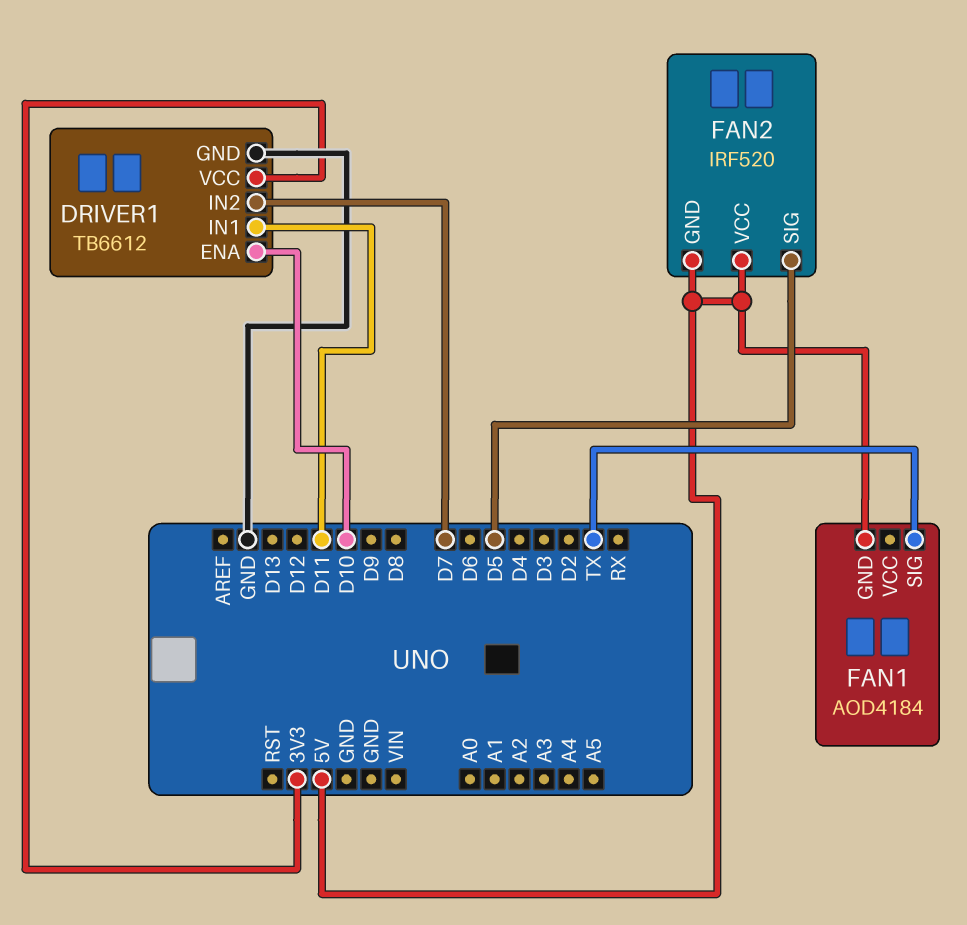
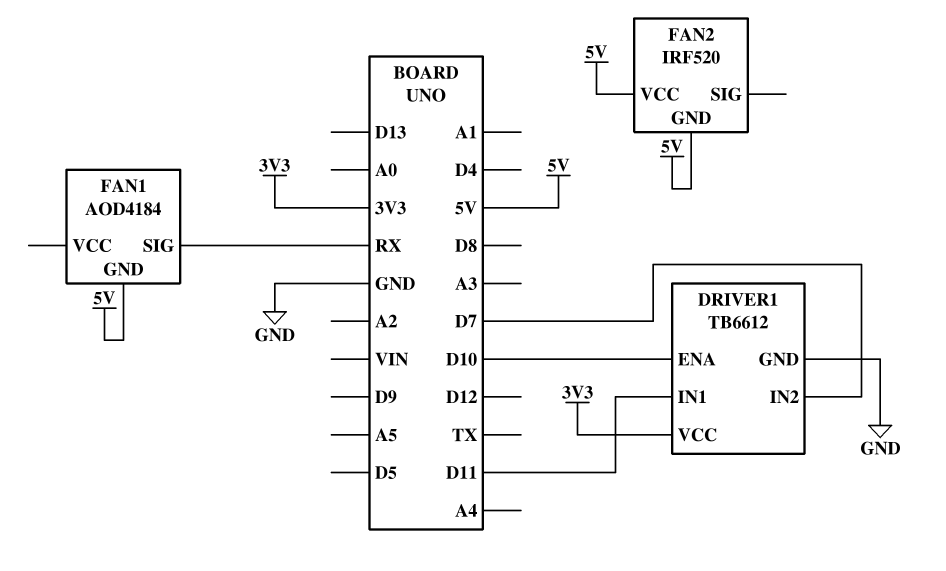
FAN1 pin SIG: TX -> RX
FAN2 pin SIG: D5 -> none

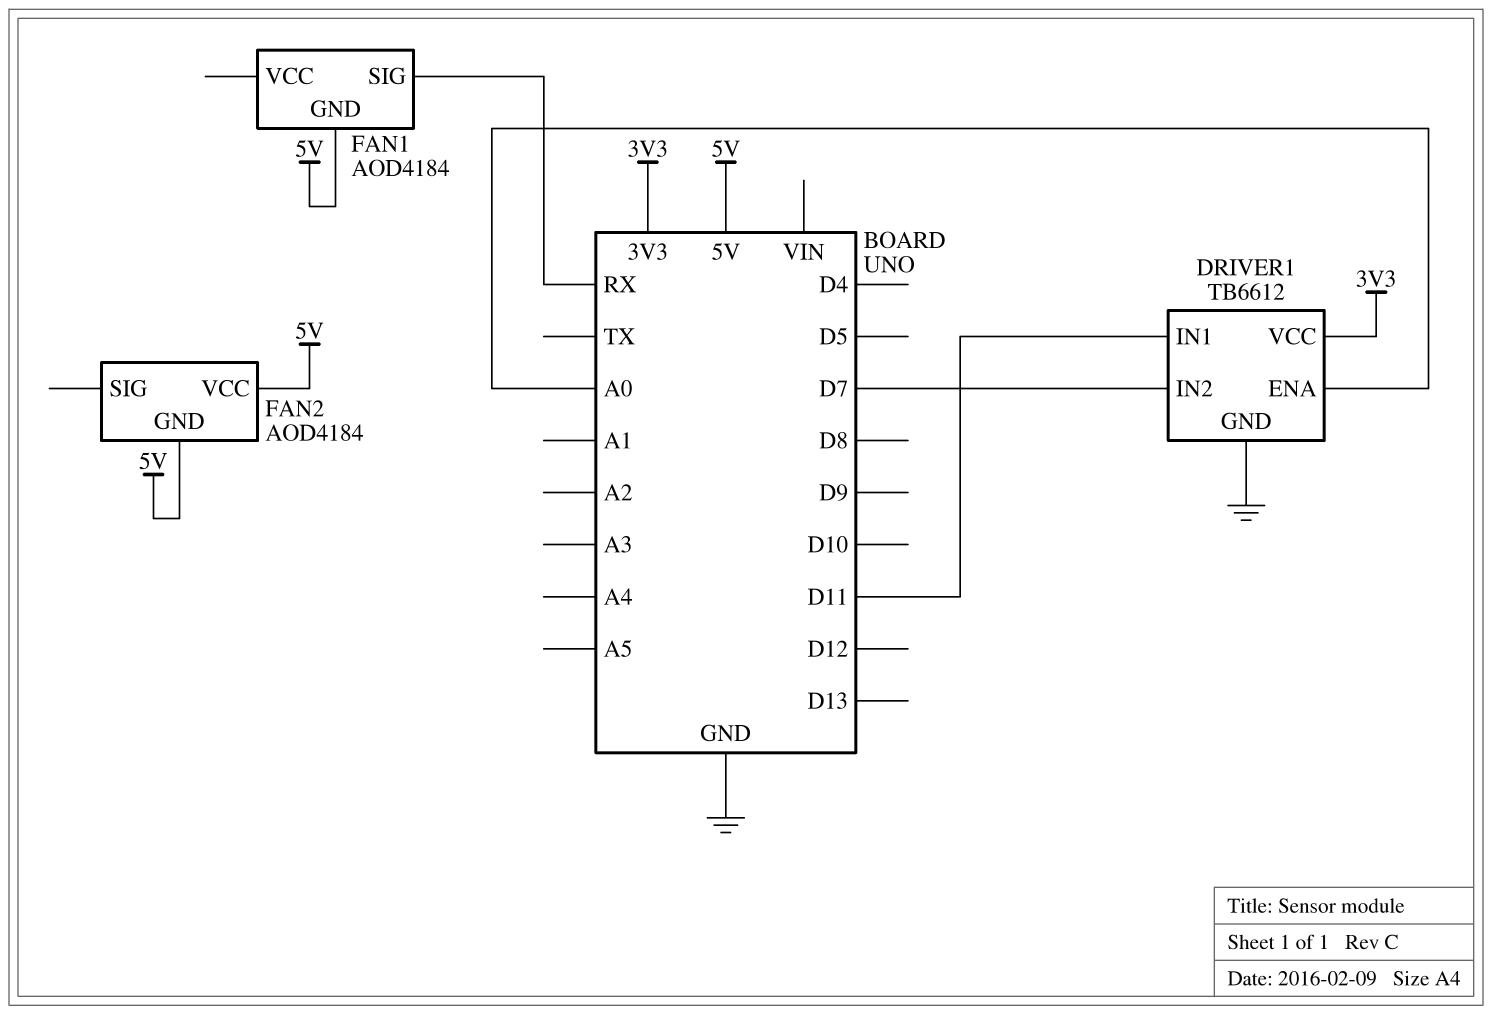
DRIVER1 pin ENA: D10 -> A0
FAN2: IRF520 -> AOD4184

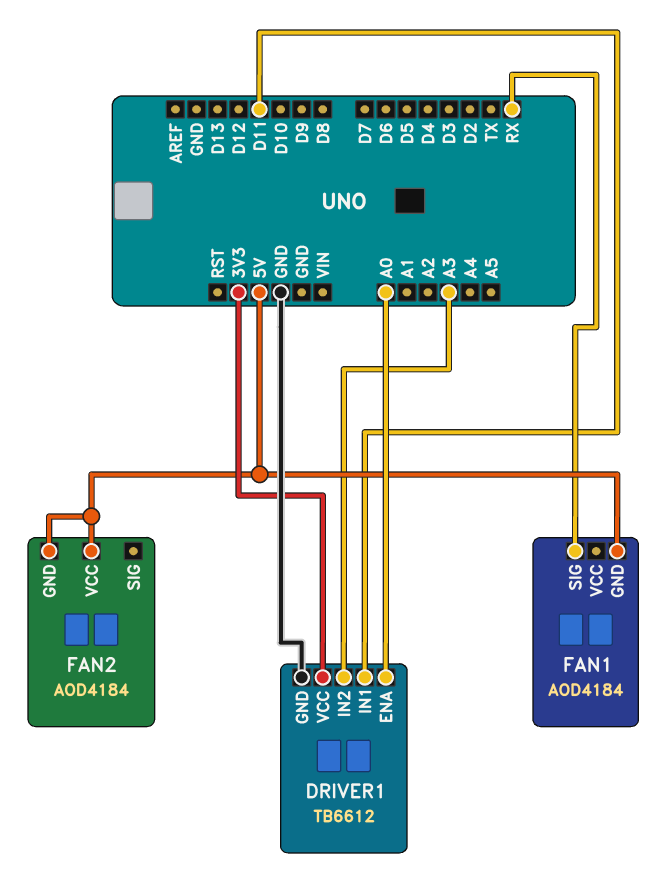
DRIVER1 pin IN2: D7 -> A3

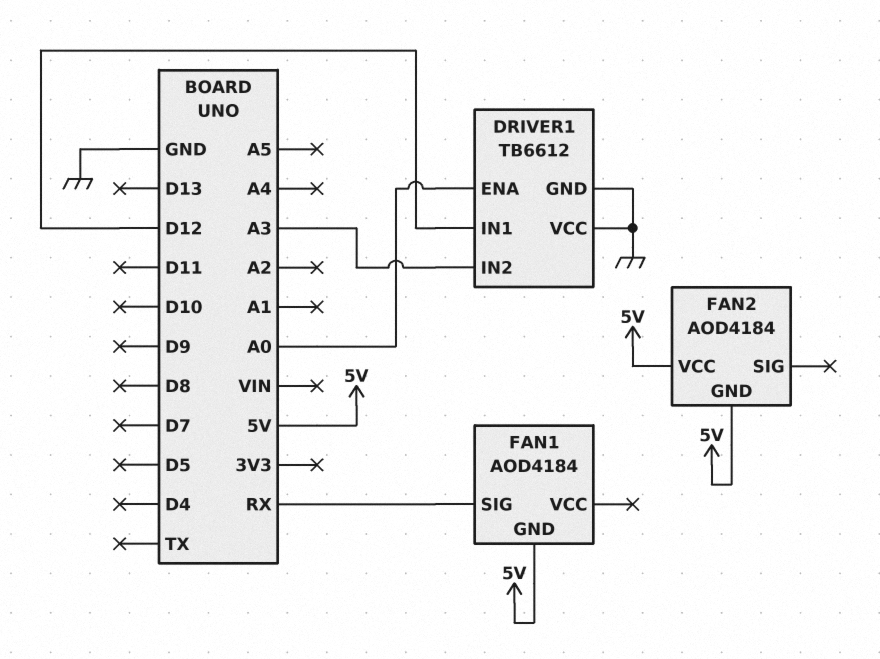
DRIVER1 pin IN1: D11 -> D12
DRIVER1 pin VCC: 3V3 -> GND

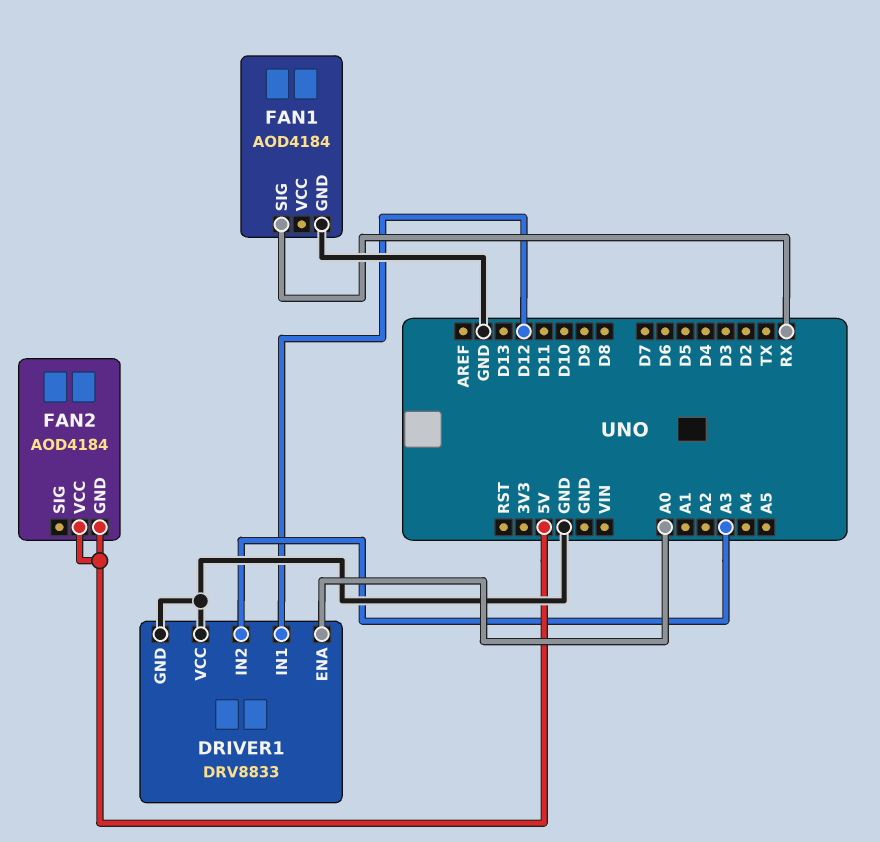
DRIVER1: TB6612 -> DRV8833
FAN1 pin GND: 5V -> GND

